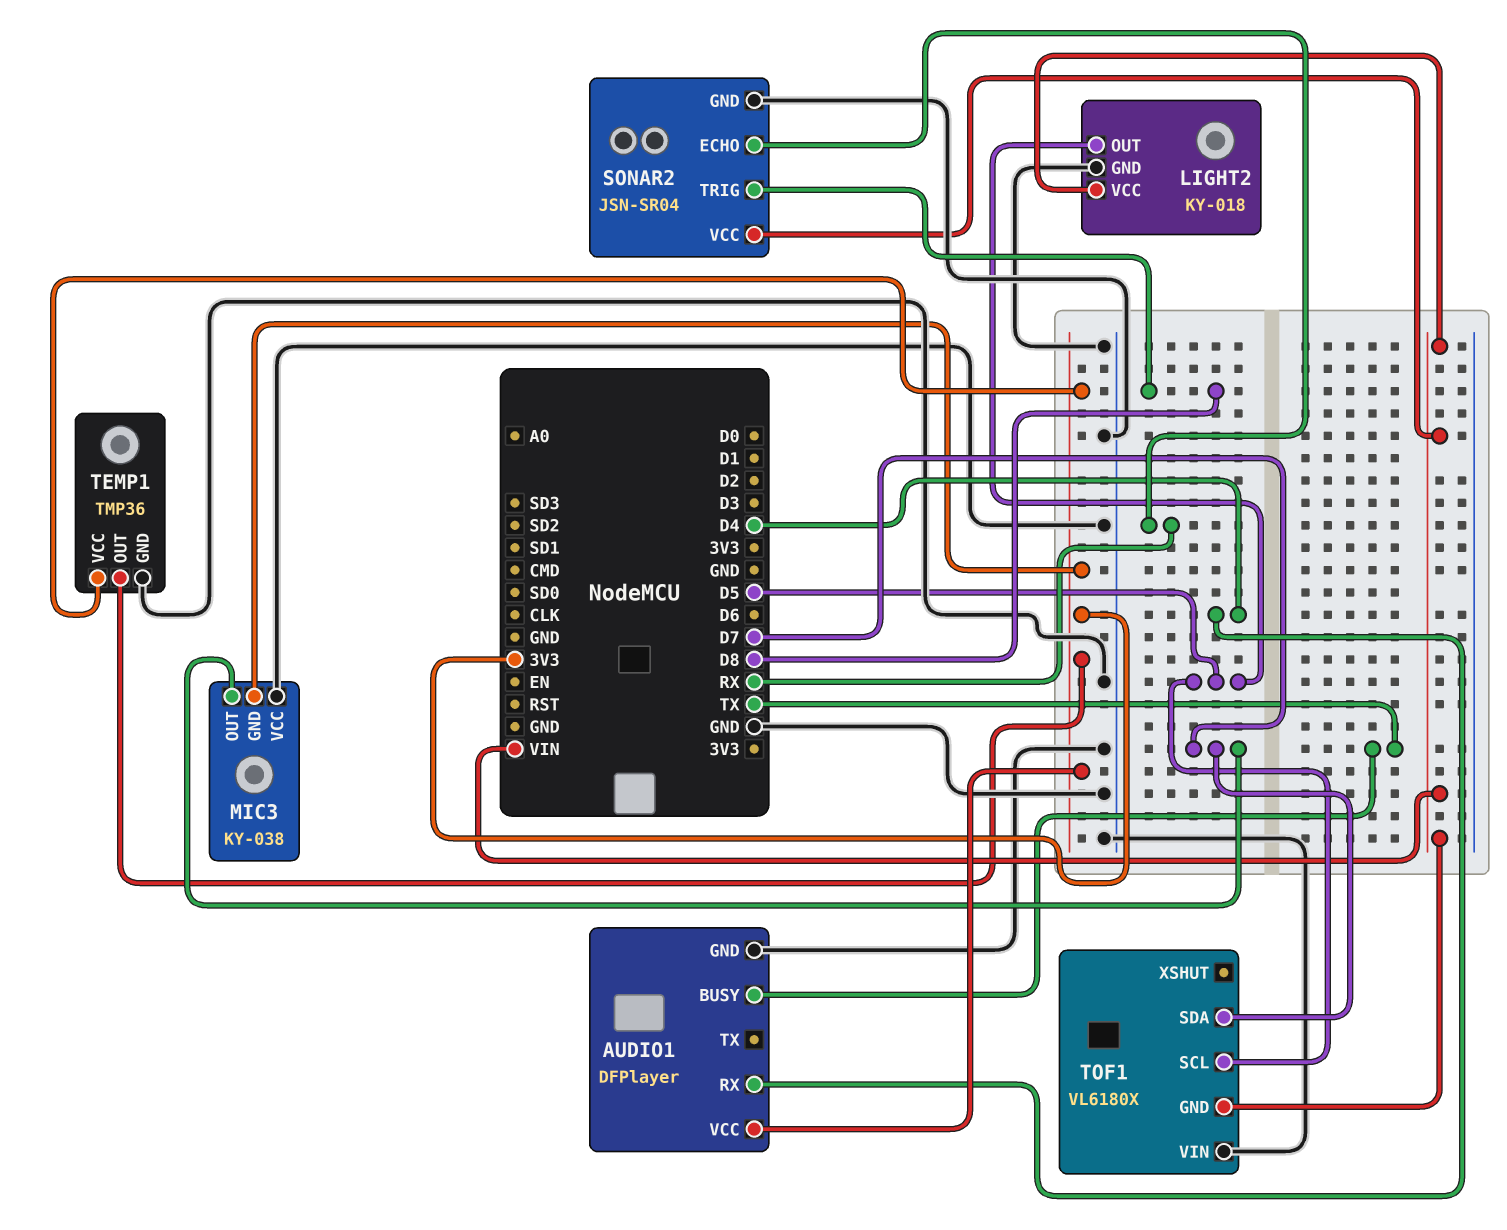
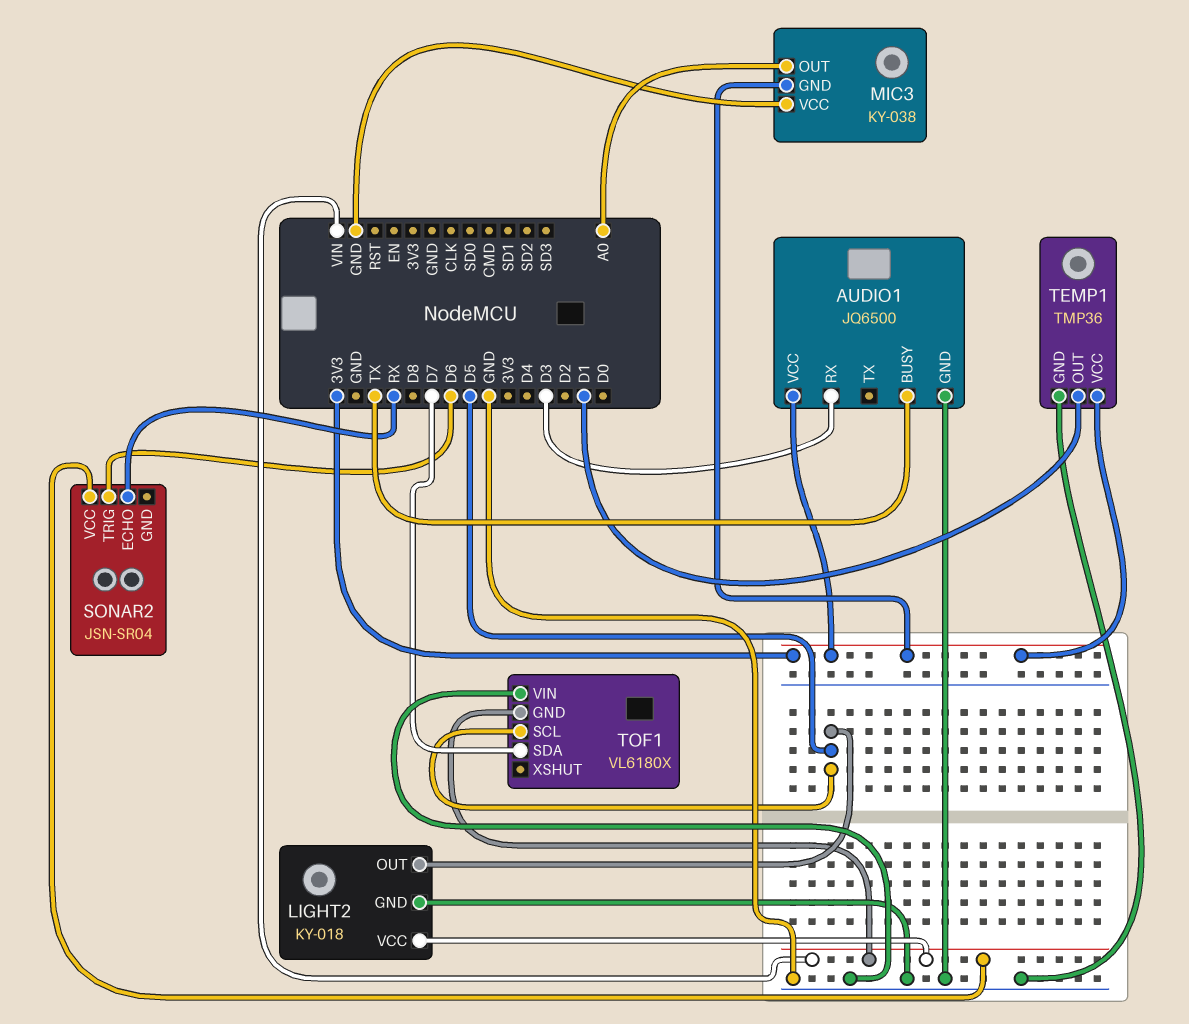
AUDIO1: DFPlayer -> JQ6500
AUDIO1 pin RX: D4 -> D3
MIC3 pin OUT: D7 -> A0
SONAR2 pin GND: GND -> none
SONAR2 pin TRIG: D8 -> D6
TEMP1 pin OUT: 3V3 -> D1

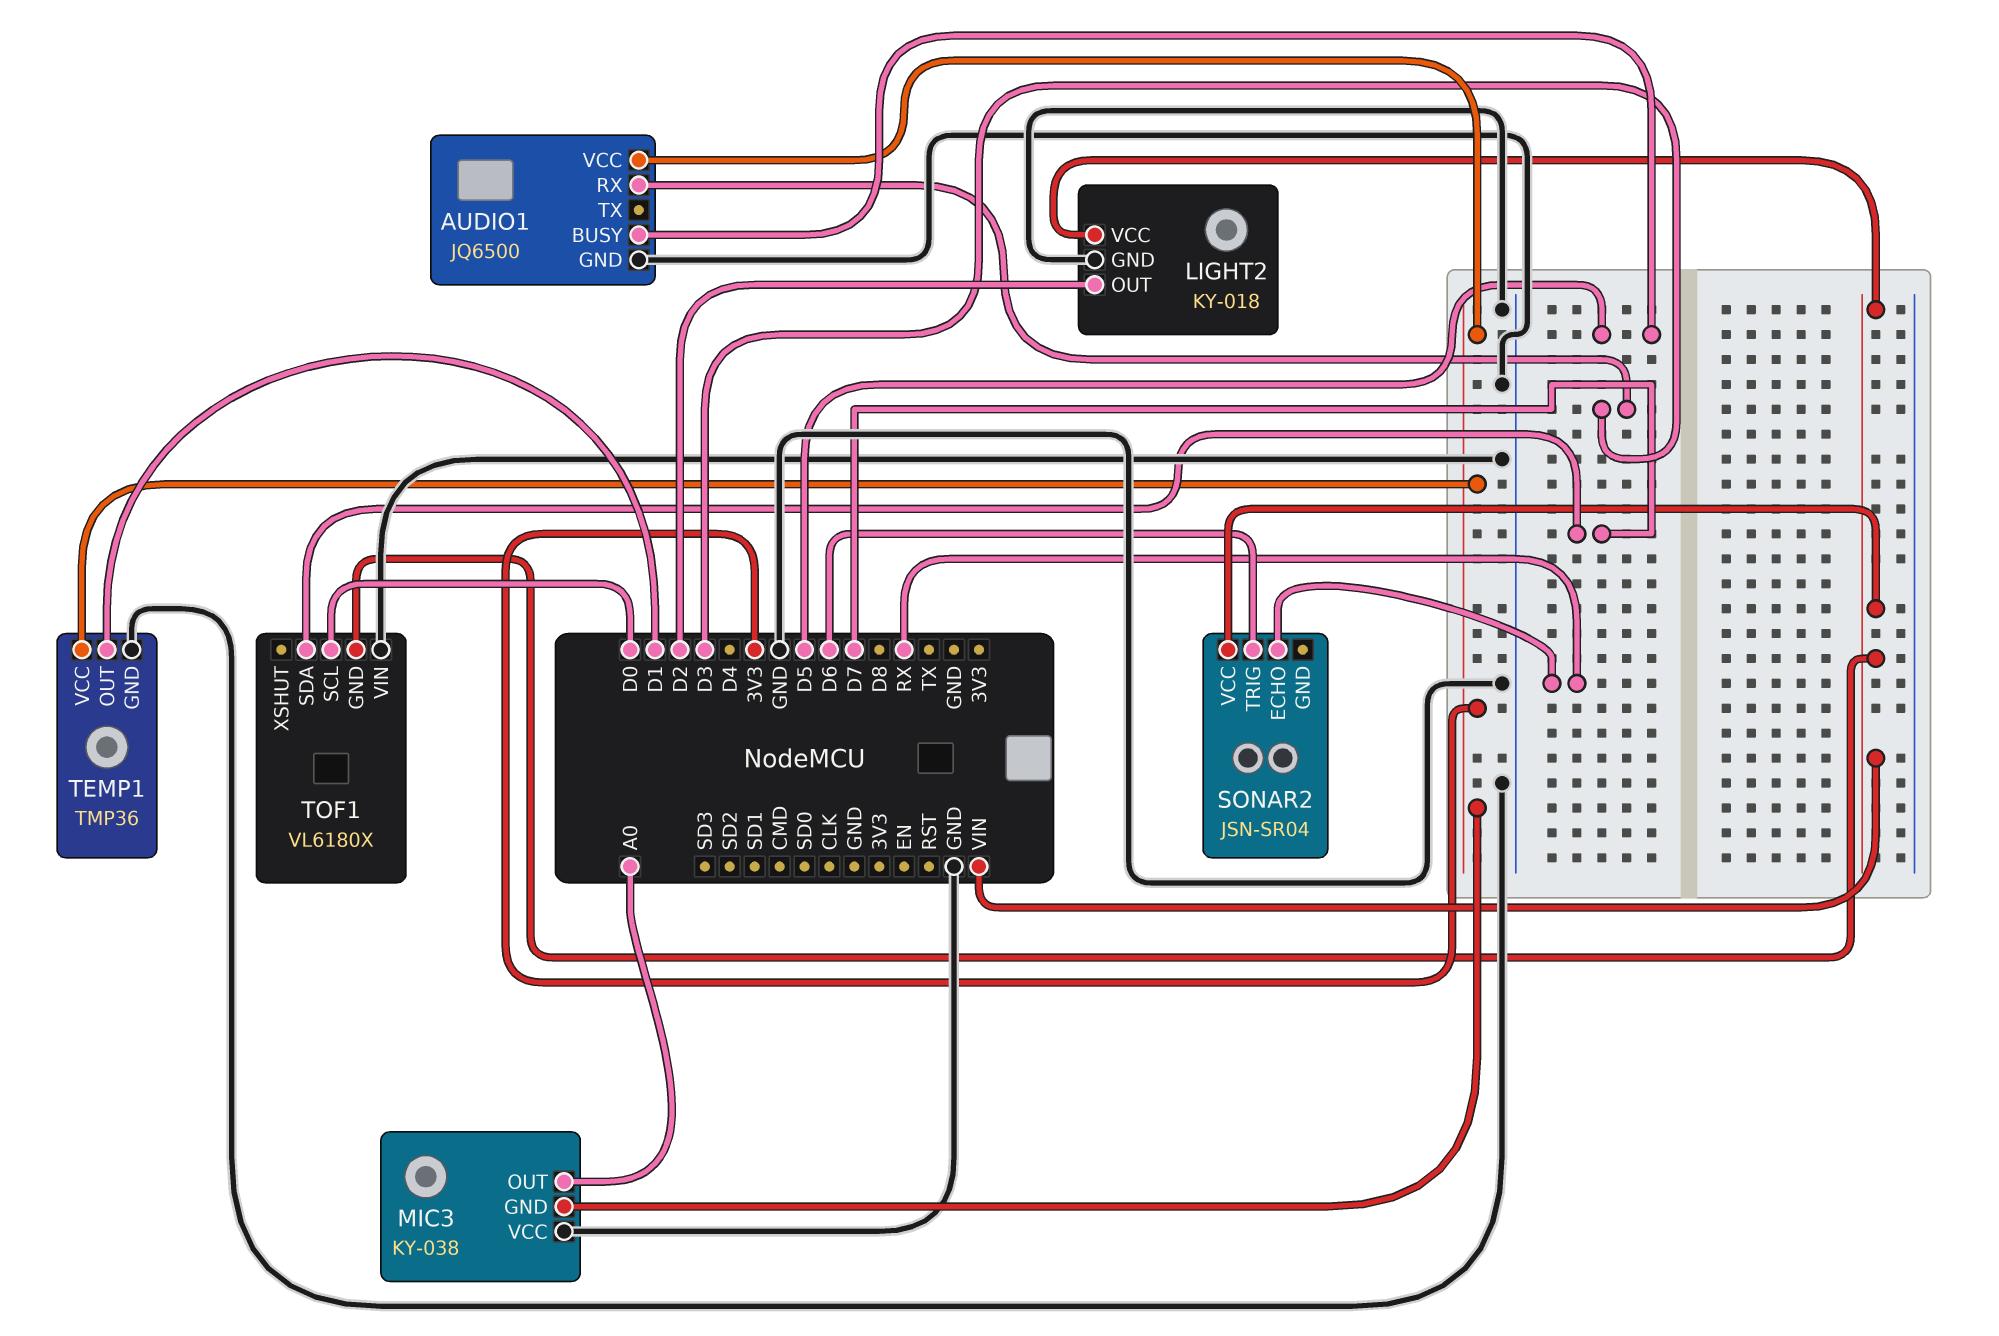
AUDIO1 pin BUSY: TX -> D5
LIGHT2 pin OUT: D5 -> D2
TOF1 pin SCL: D5 -> D0

